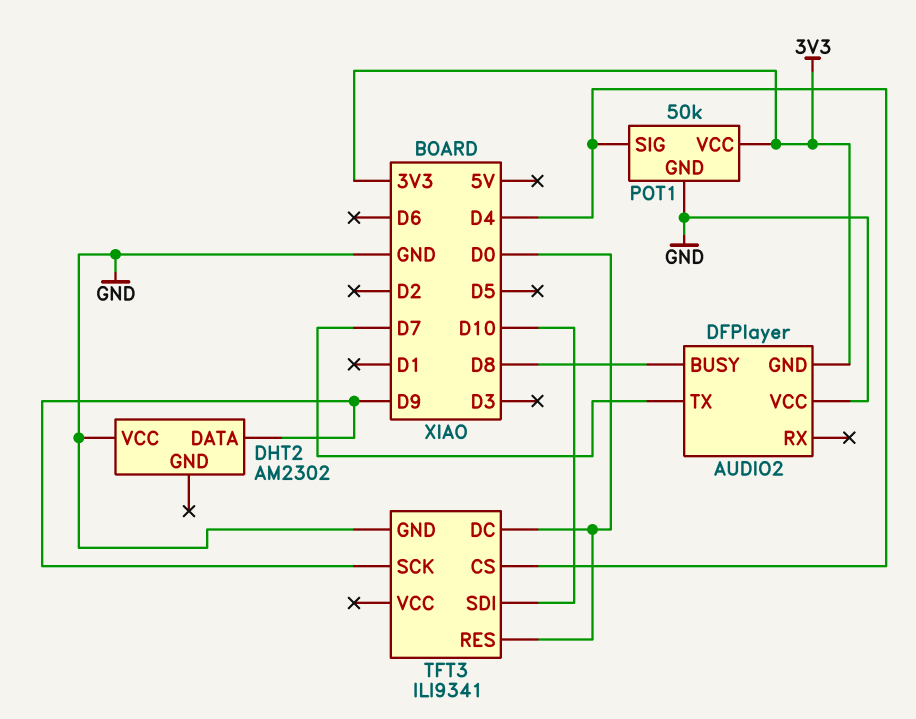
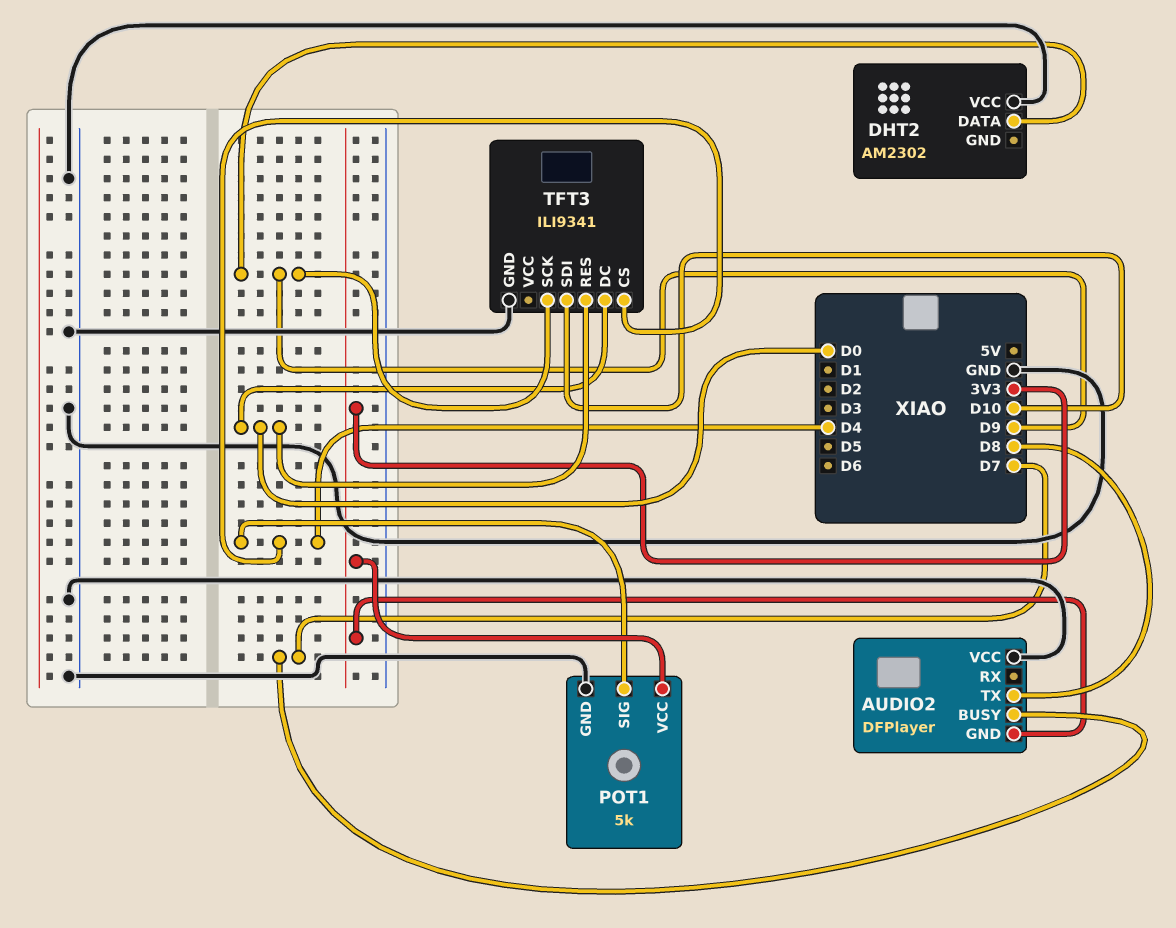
AUDIO2 pin BUSY: D8 -> D7
AUDIO2 pin TX: D7 -> D8
POT1: 50k -> 5k

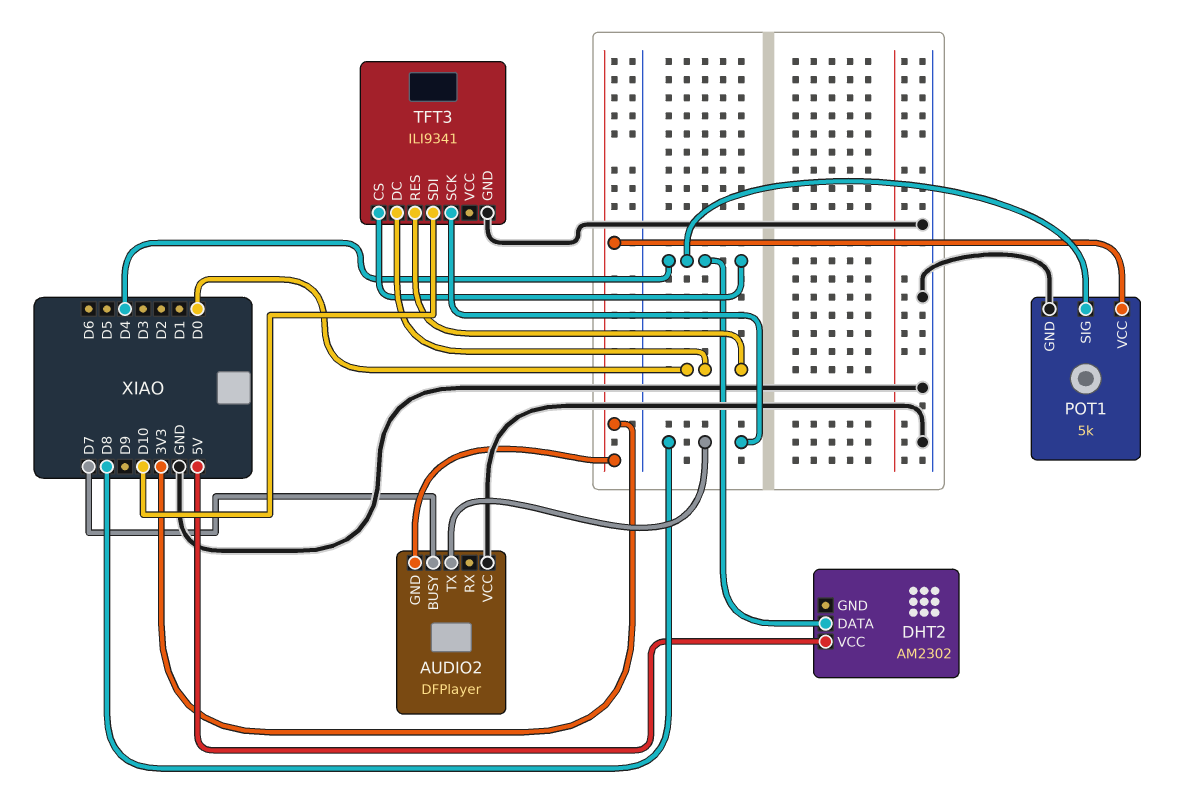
DHT2 pin DATA: D9 -> D4
DHT2 pin VCC: GND -> 5V
TFT3 pin SCK: D9 -> D8

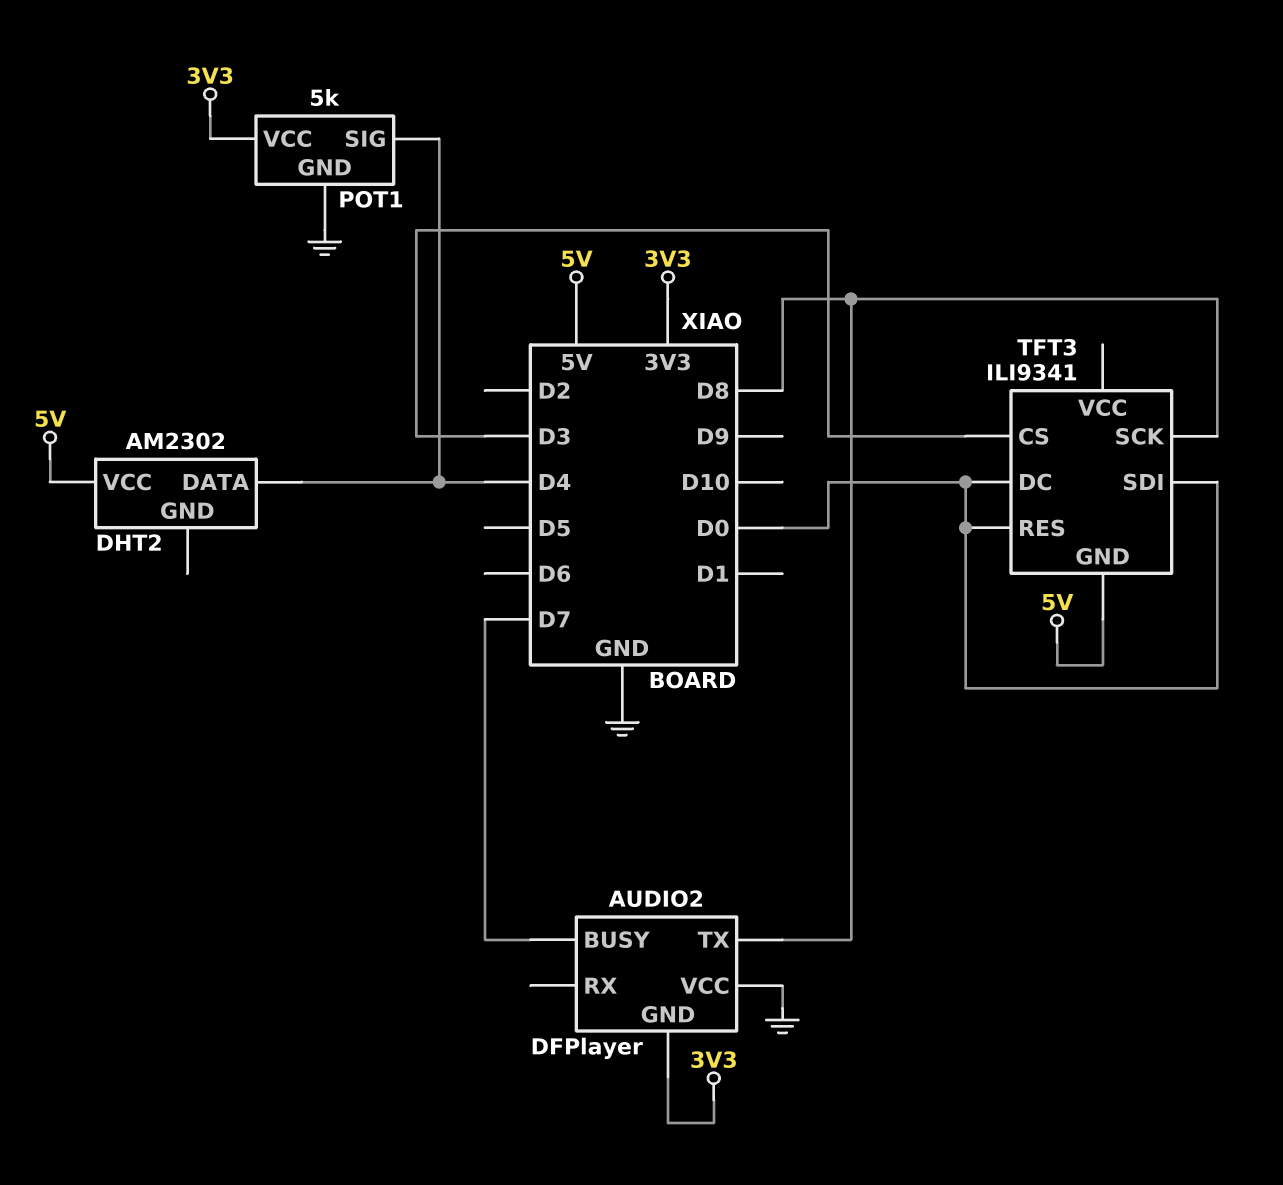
TFT3 pin CS: D4 -> D3
TFT3 pin GND: GND -> 5V
TFT3 pin SDI: D10 -> D0

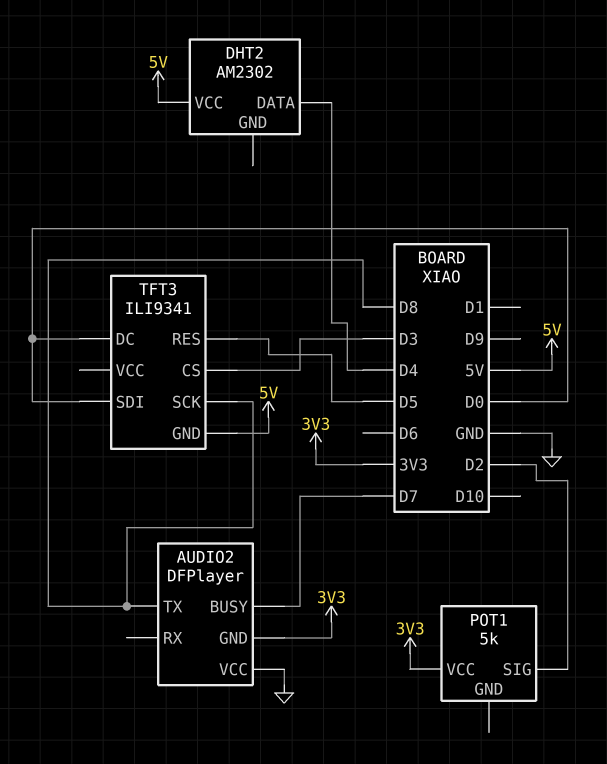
POT1 pin GND: GND -> none
POT1 pin SIG: D4 -> D2
TFT3 pin RES: D0 -> D5

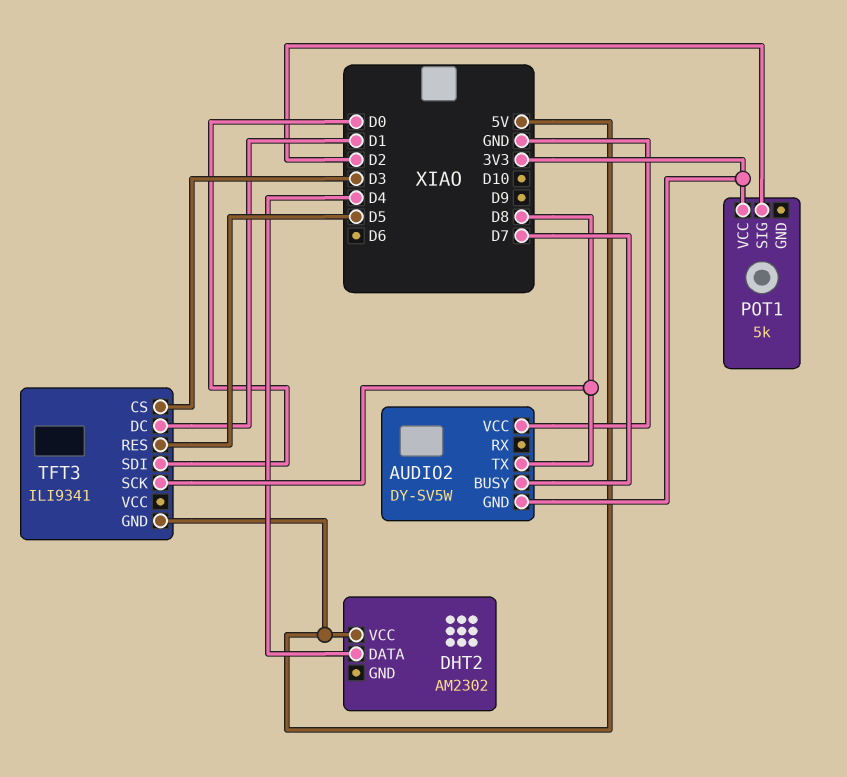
AUDIO2: DFPlayer -> DY-SV5W
TFT3 pin DC: D0 -> D1

